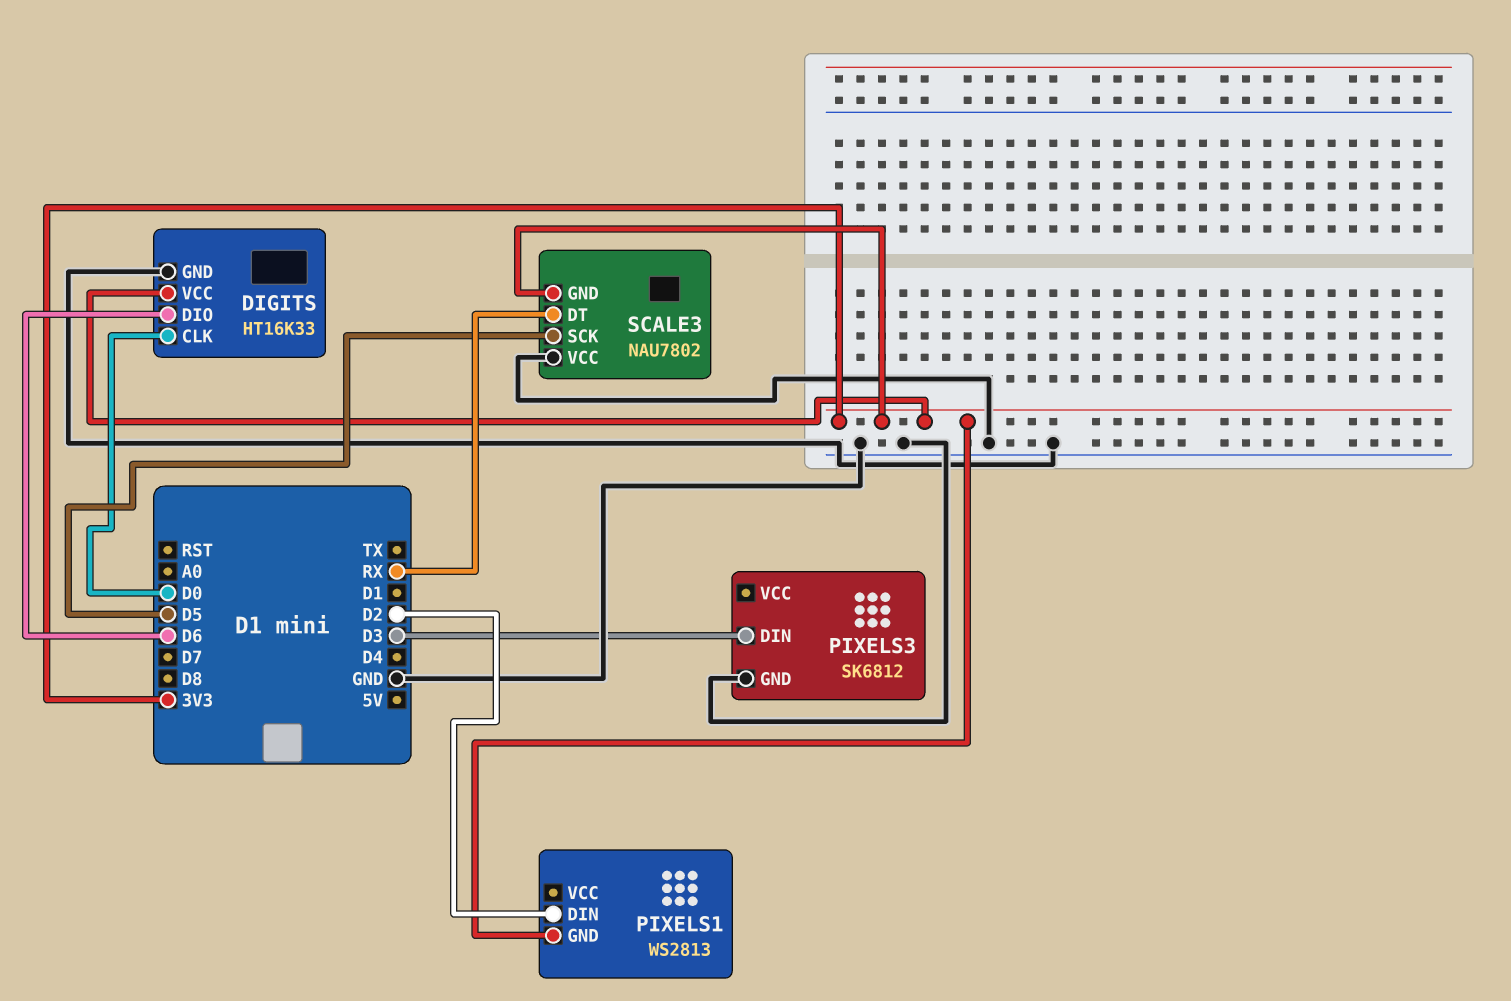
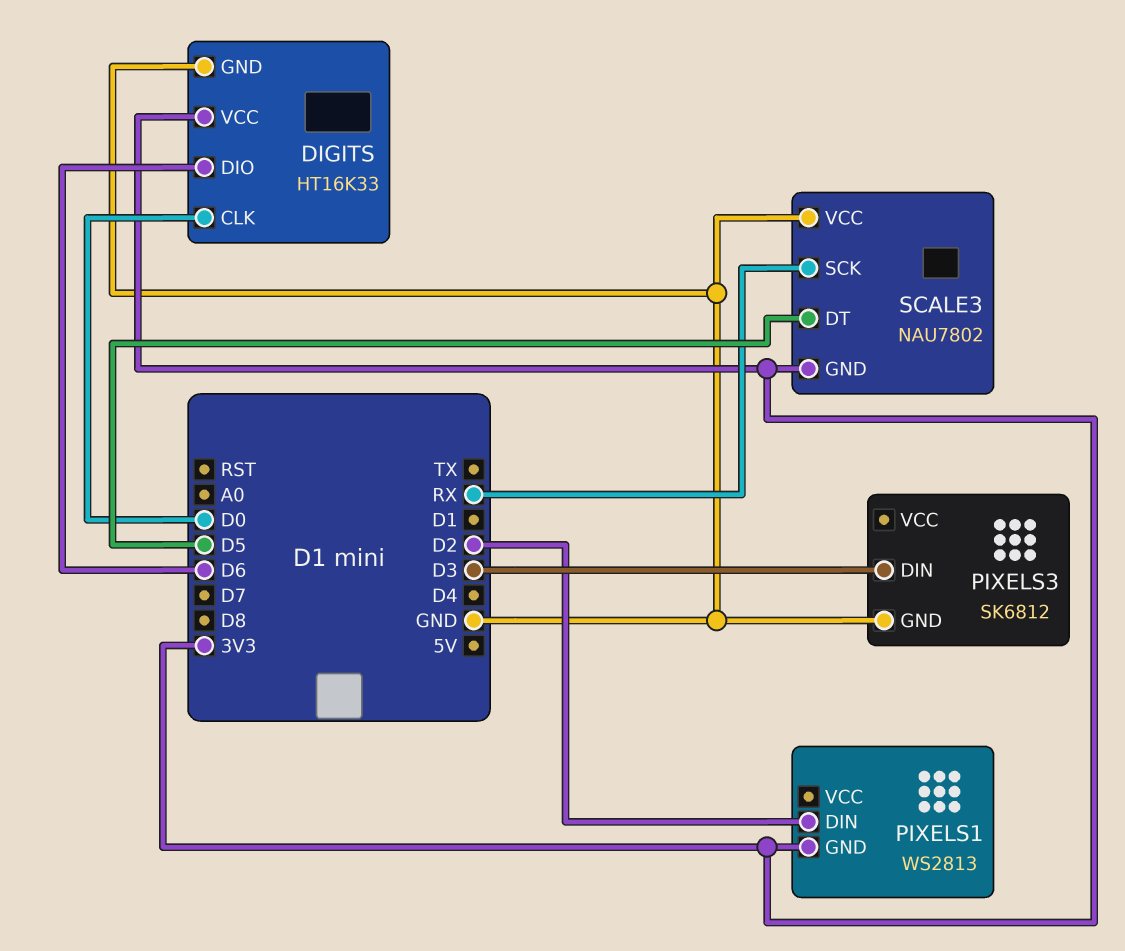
SCALE3 pin DT: RX -> D5
SCALE3 pin SCK: D5 -> RX

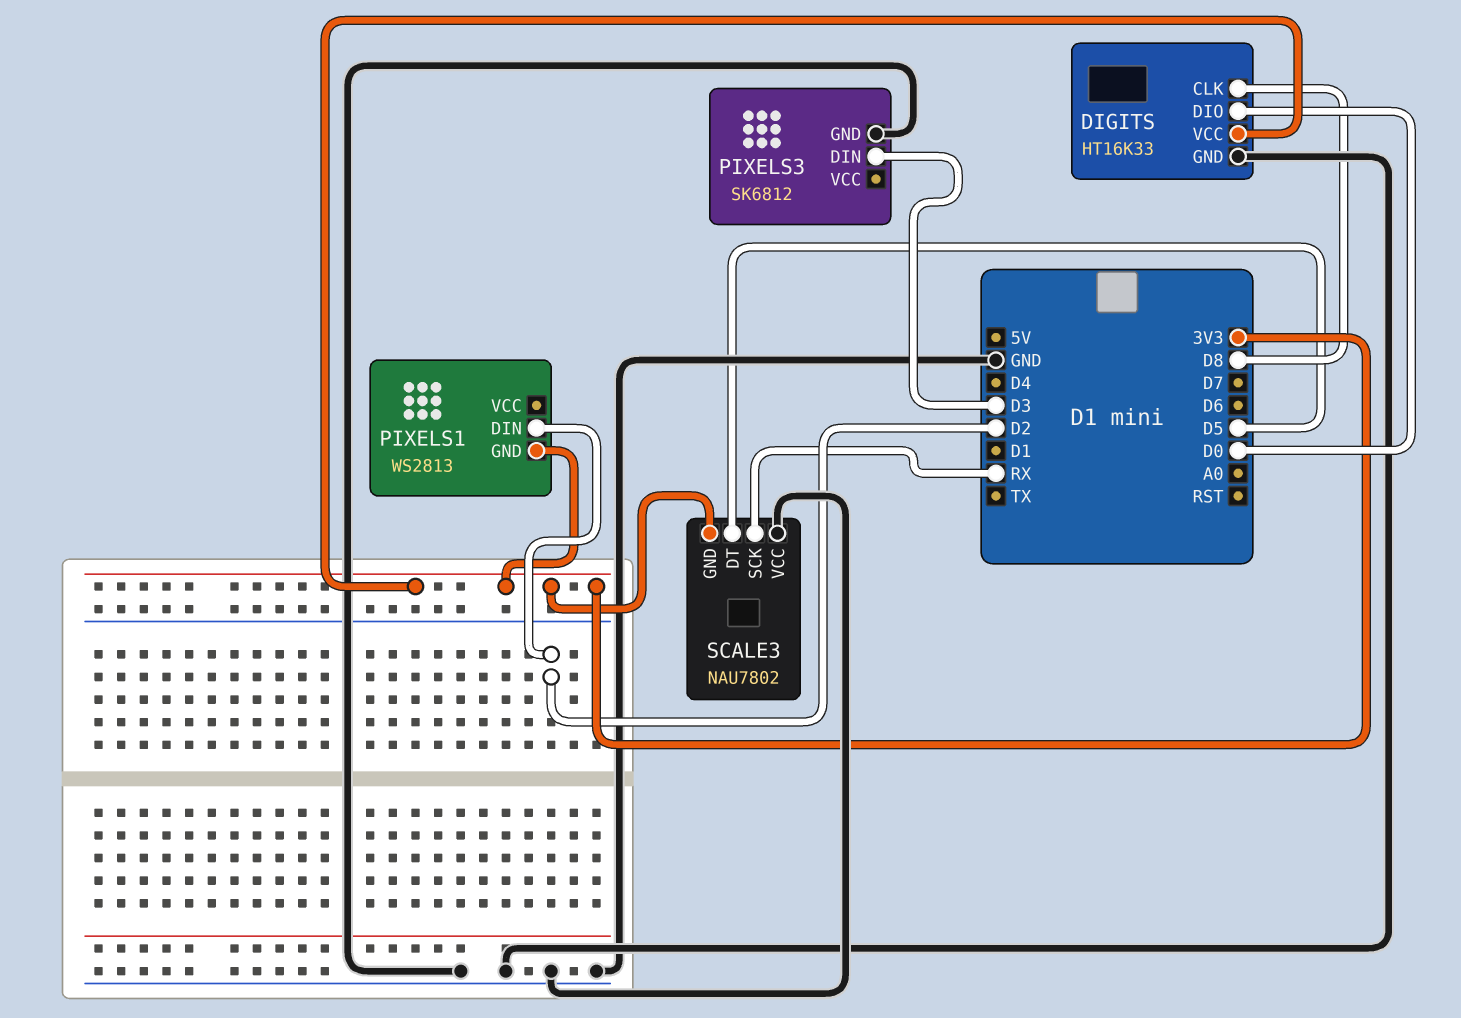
DIGITS pin CLK: D0 -> D8
DIGITS pin DIO: D6 -> D0

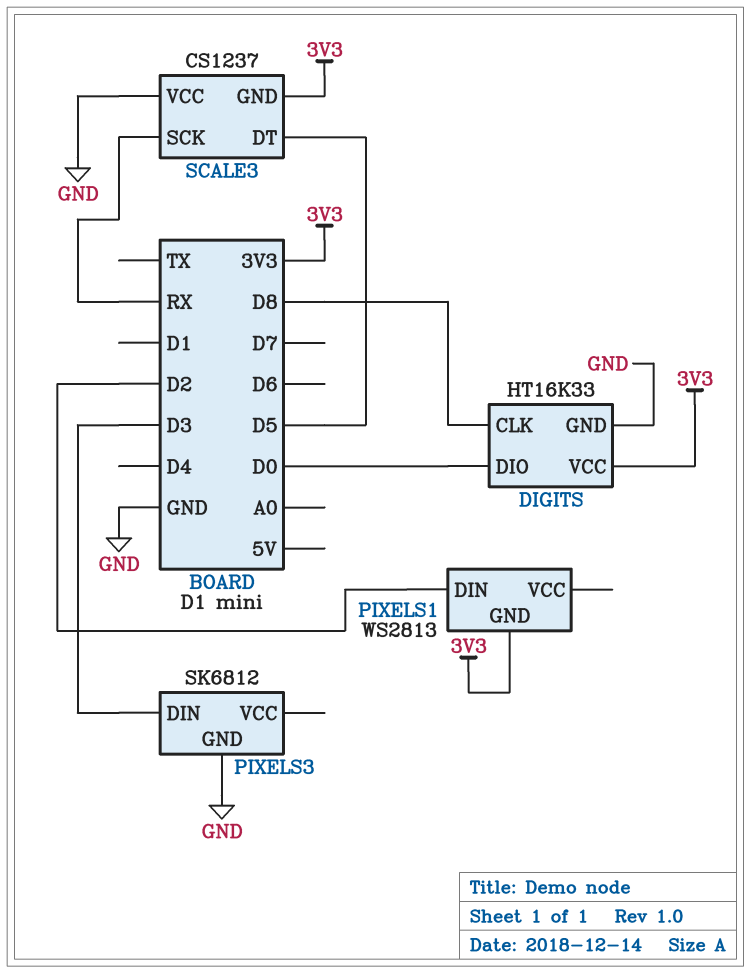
SCALE3: NAU7802 -> CS1237

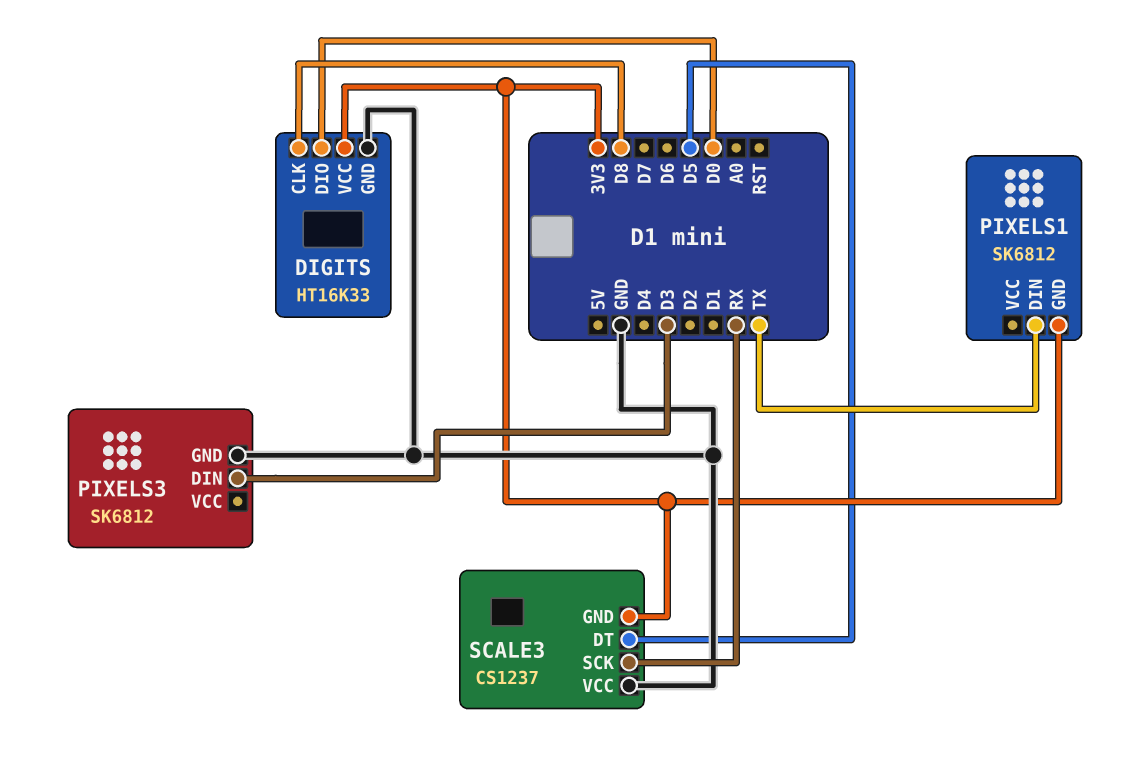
PIXELS1: WS2813 -> SK6812
PIXELS1 pin DIN: D2 -> TX

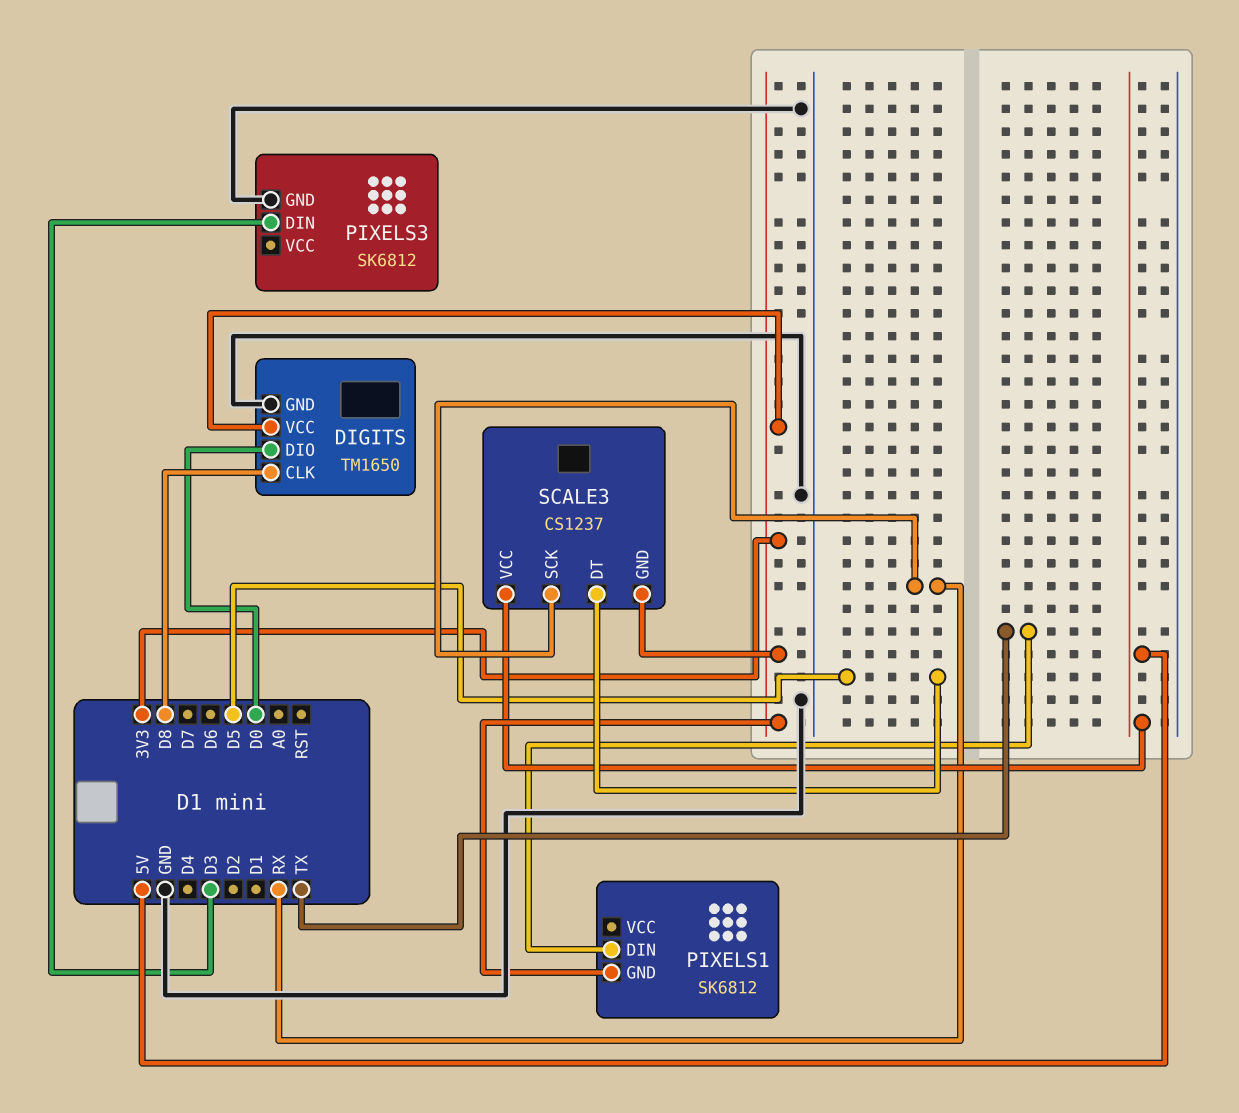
DIGITS: HT16K33 -> TM1650
SCALE3 pin VCC: GND -> 5V

